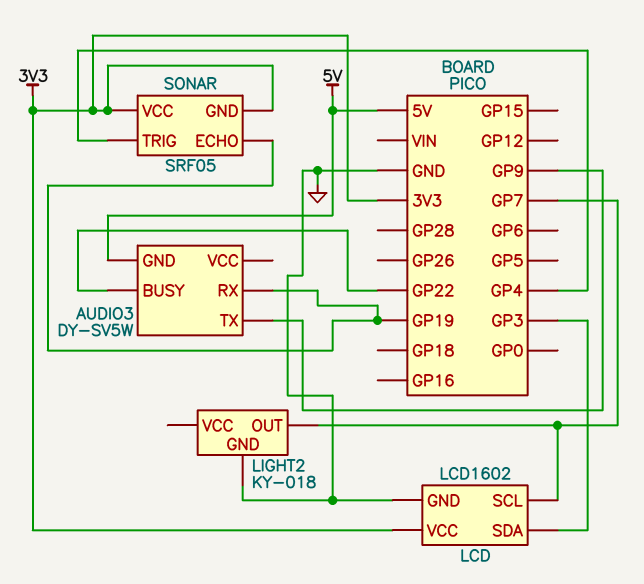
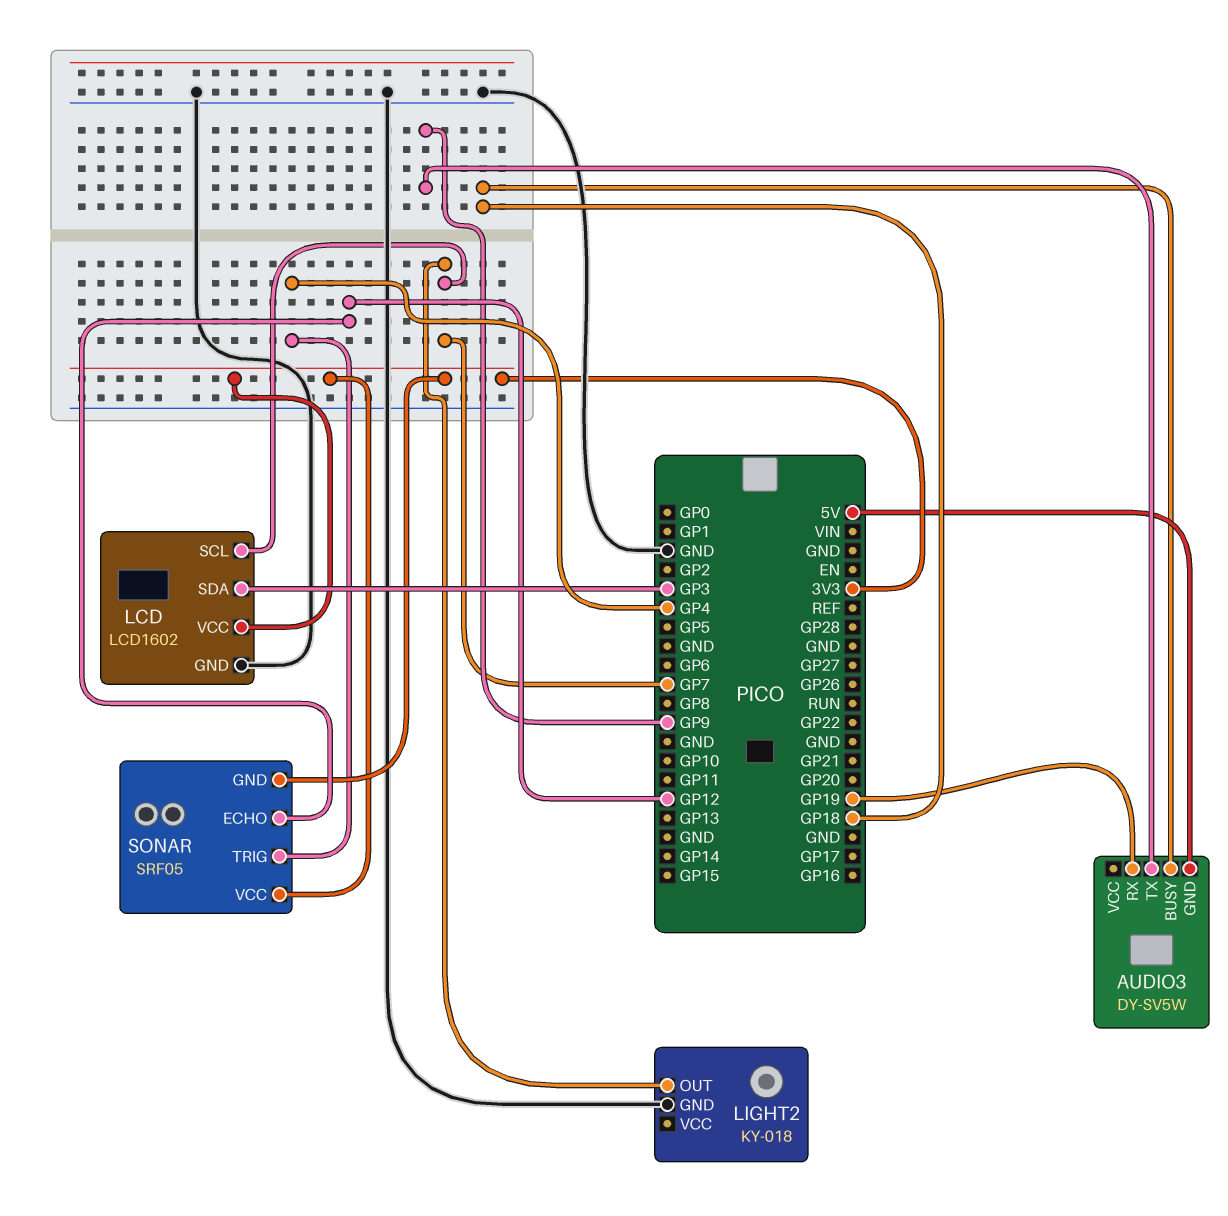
AUDIO3 pin BUSY: GP22 -> GP18
SONAR pin ECHO: GP19 -> GP12

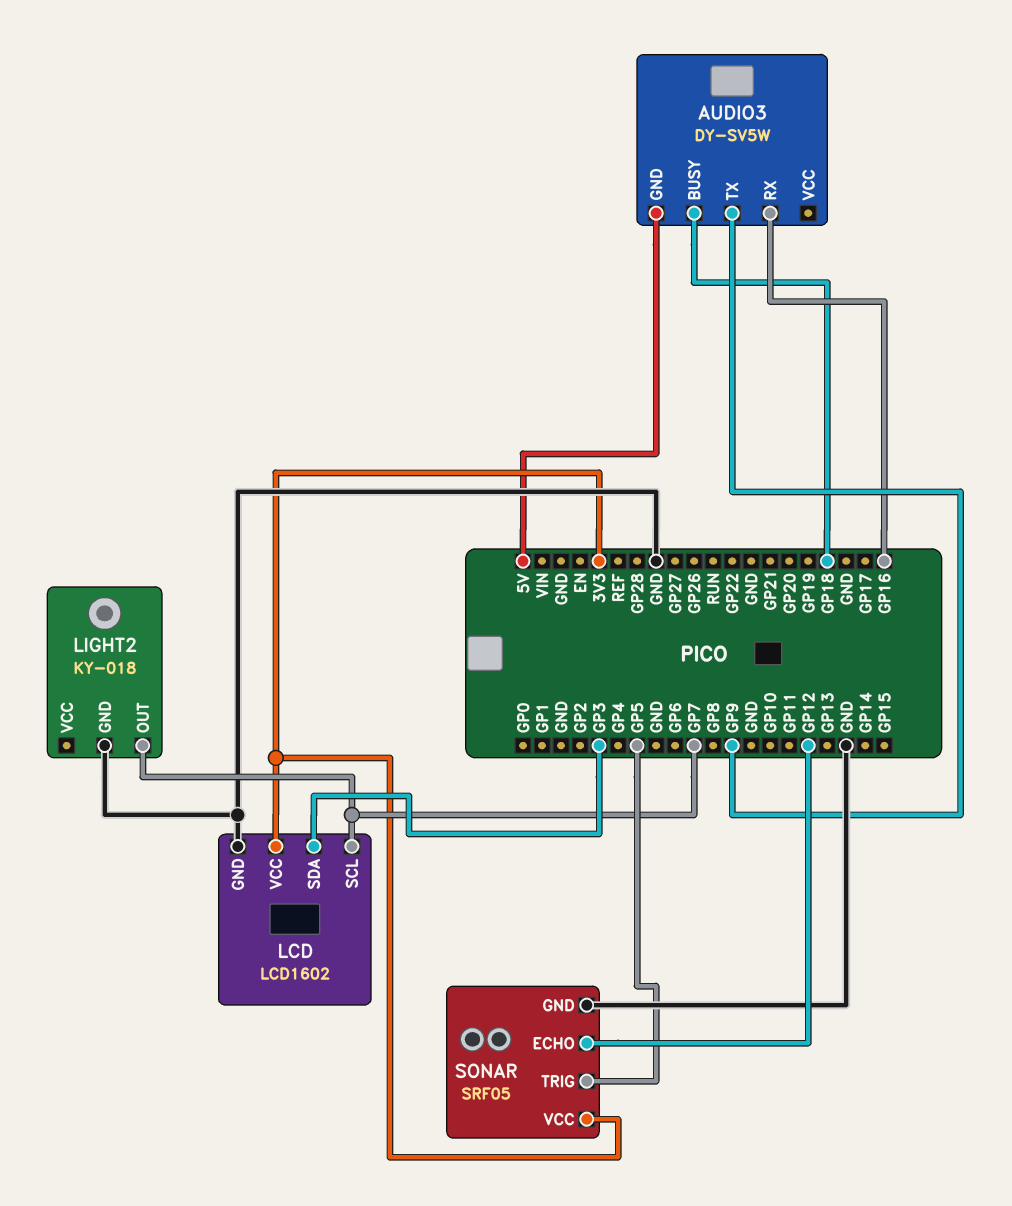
AUDIO3 pin RX: GP19 -> GP16
SONAR pin GND: 3V3 -> GND
SONAR pin TRIG: GP4 -> GP5

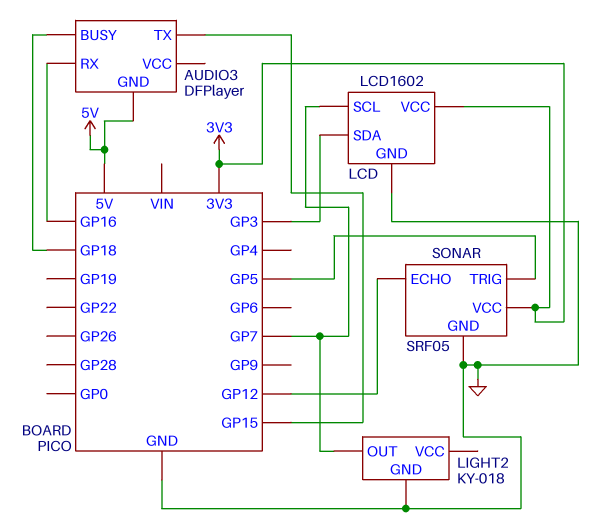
AUDIO3: DY-SV5W -> DFPlayer
AUDIO3 pin TX: GP9 -> GP15

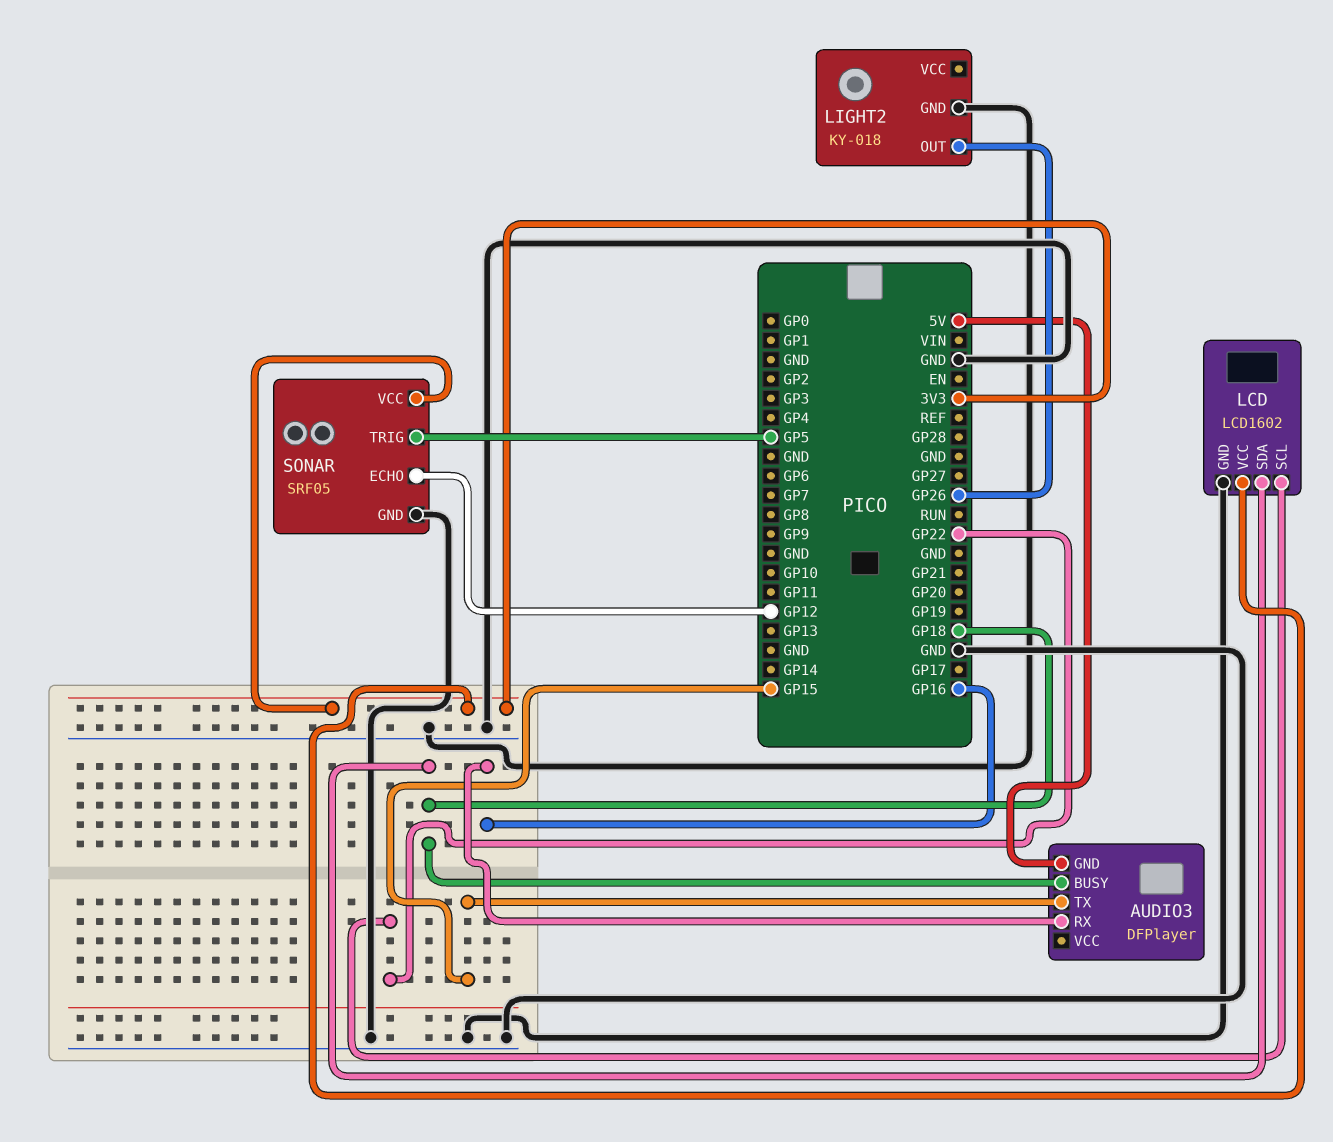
LCD pin SCL: GP7 -> GP22
LCD pin SDA: GP3 -> GP18
LIGHT2 pin OUT: GP7 -> GP26

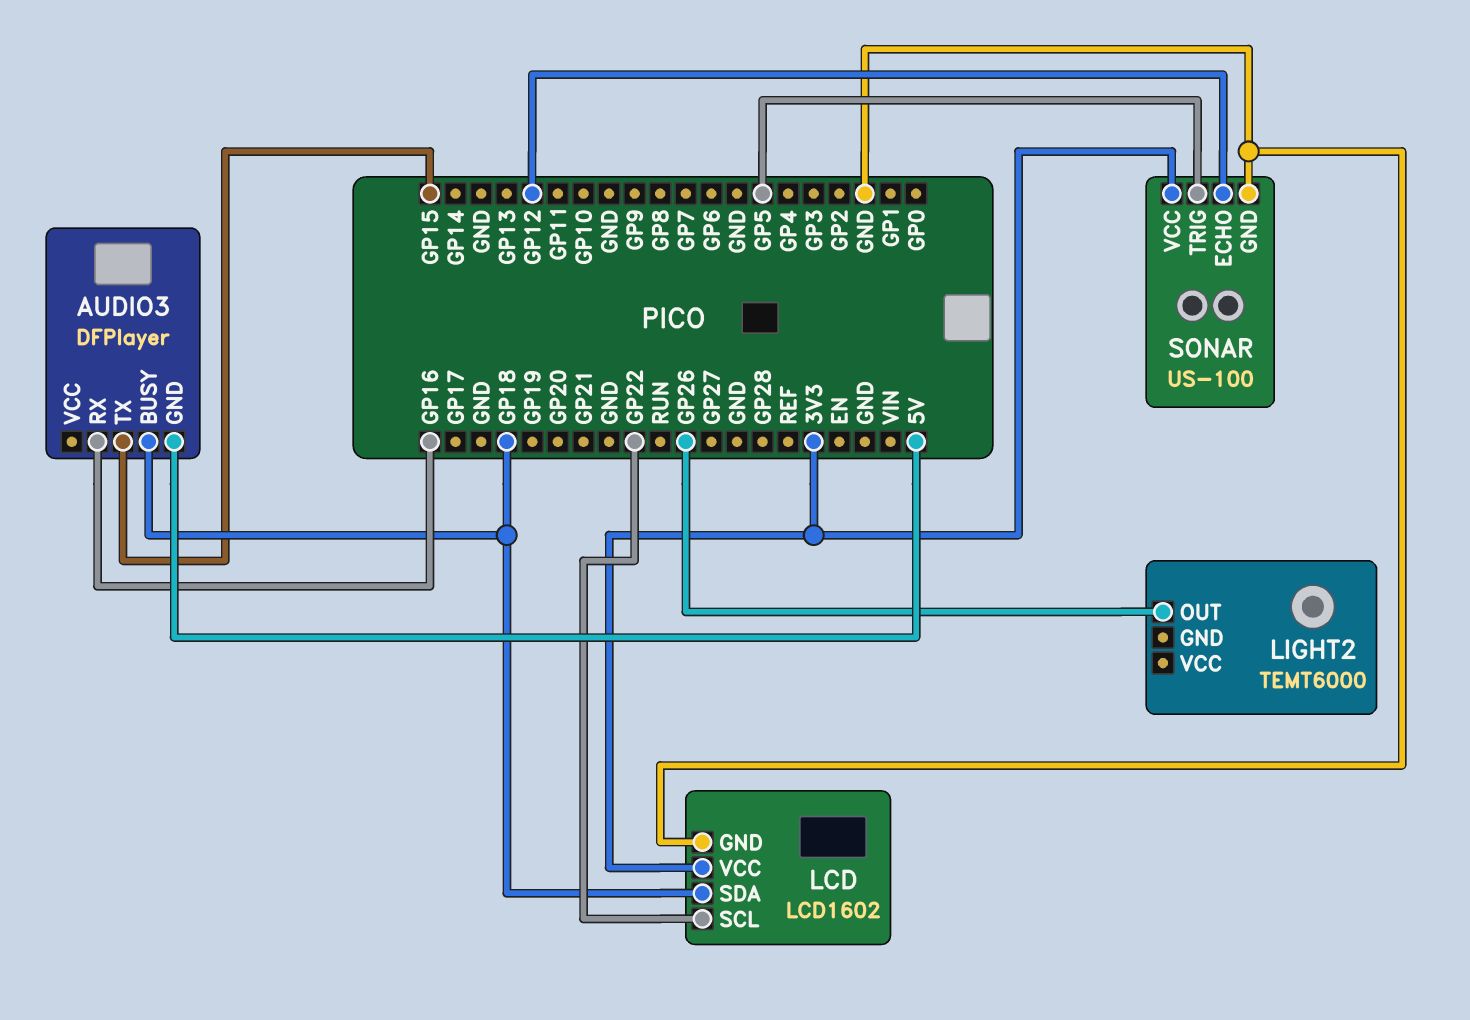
LIGHT2: KY-018 -> TEMT6000
LIGHT2 pin GND: GND -> none
SONAR: SRF05 -> US-100

